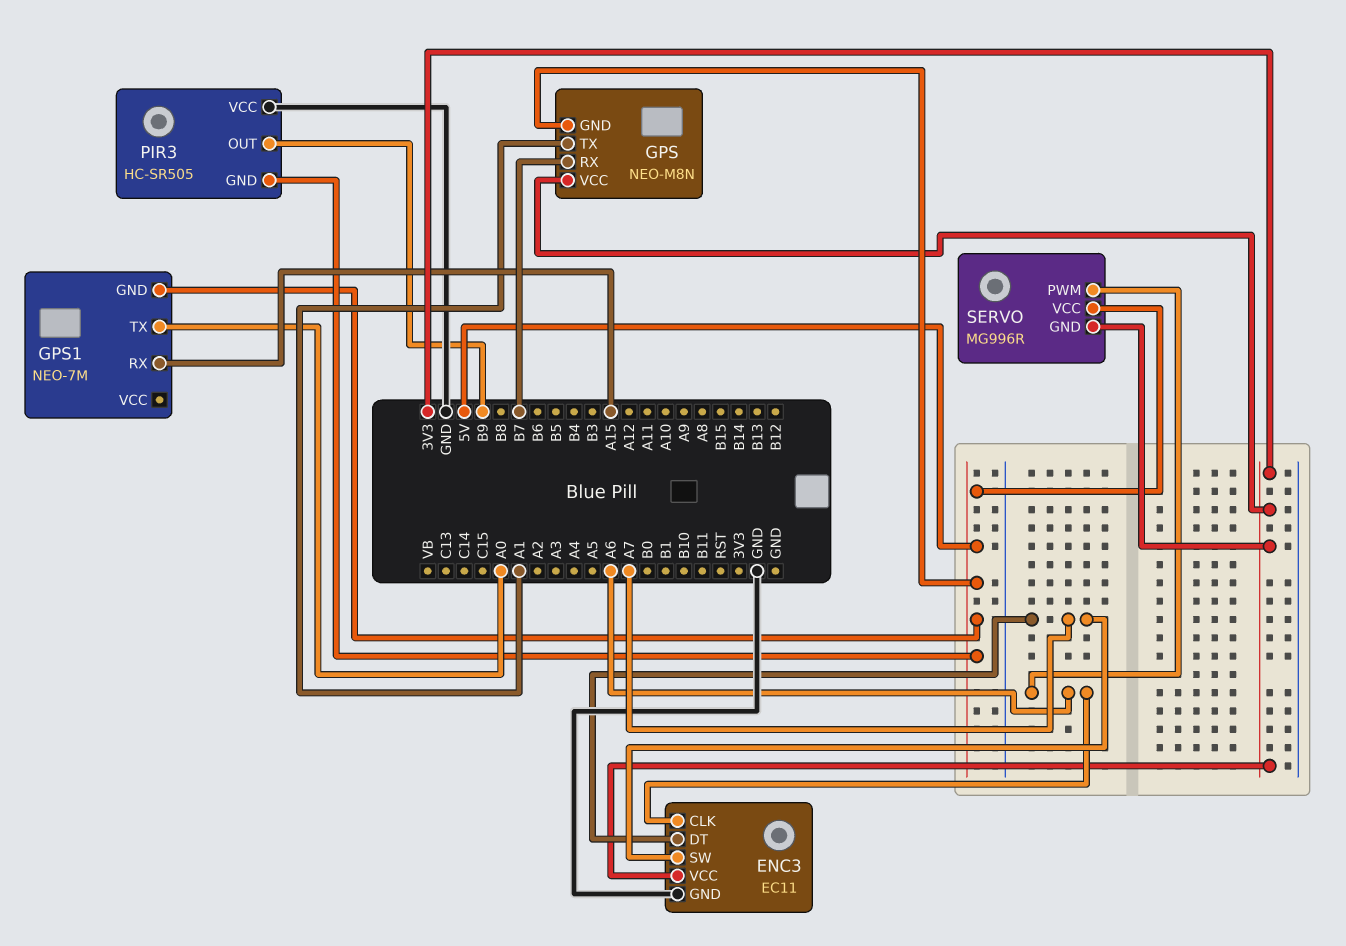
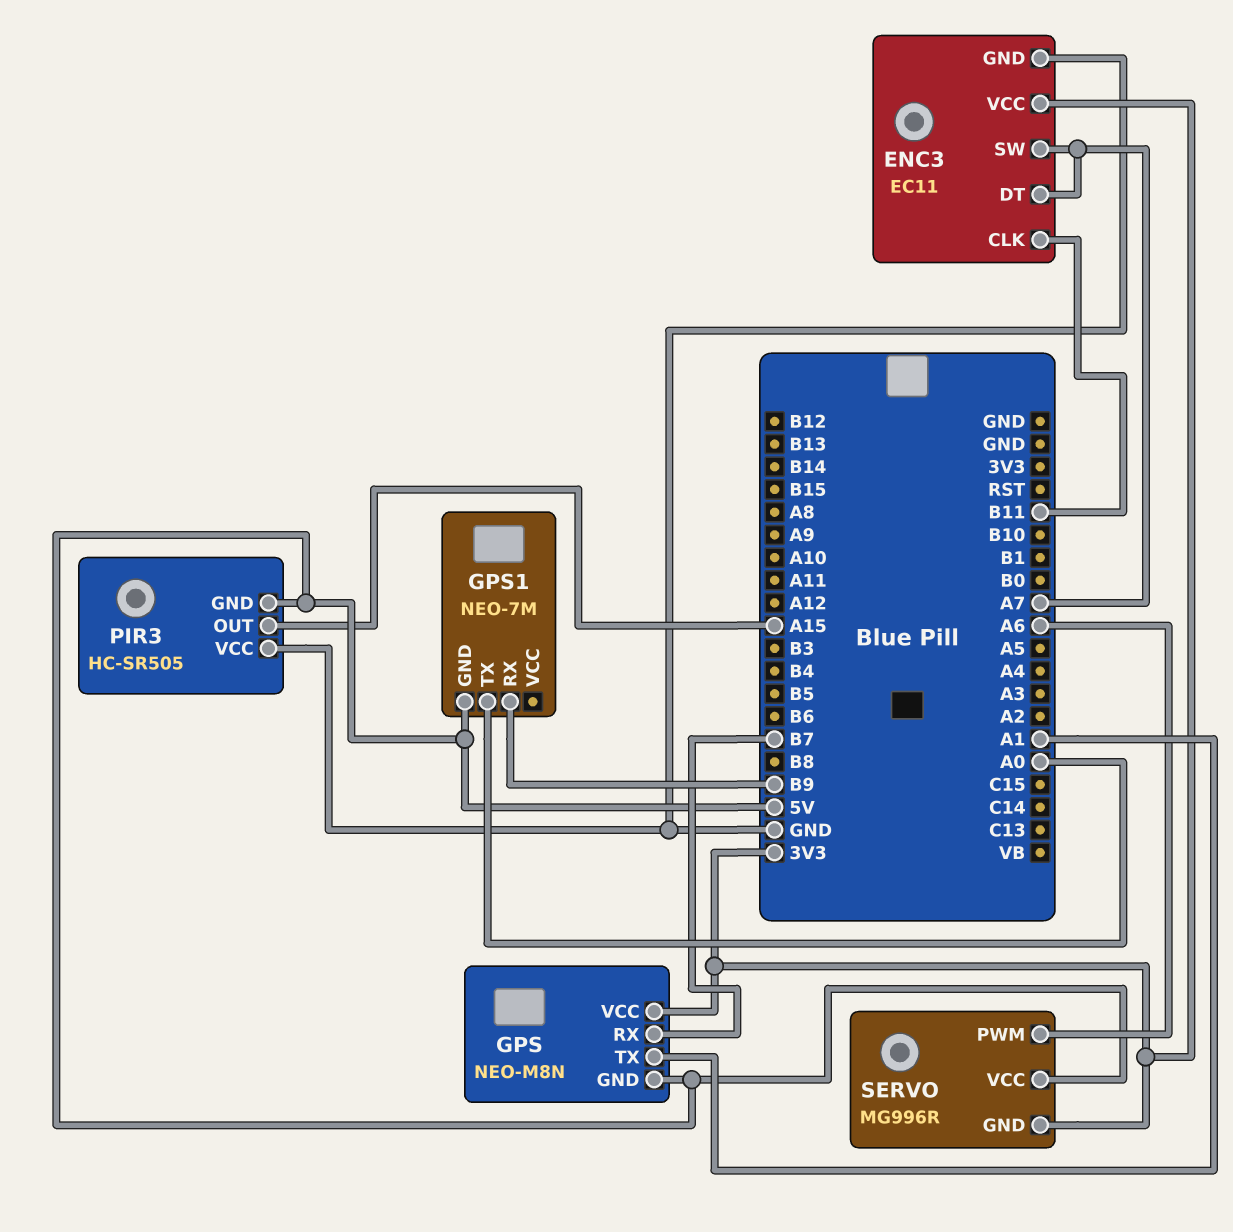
ENC3 pin CLK: A6 -> B11
GPS1 pin RX: A15 -> B9
PIR3 pin OUT: B9 -> A15

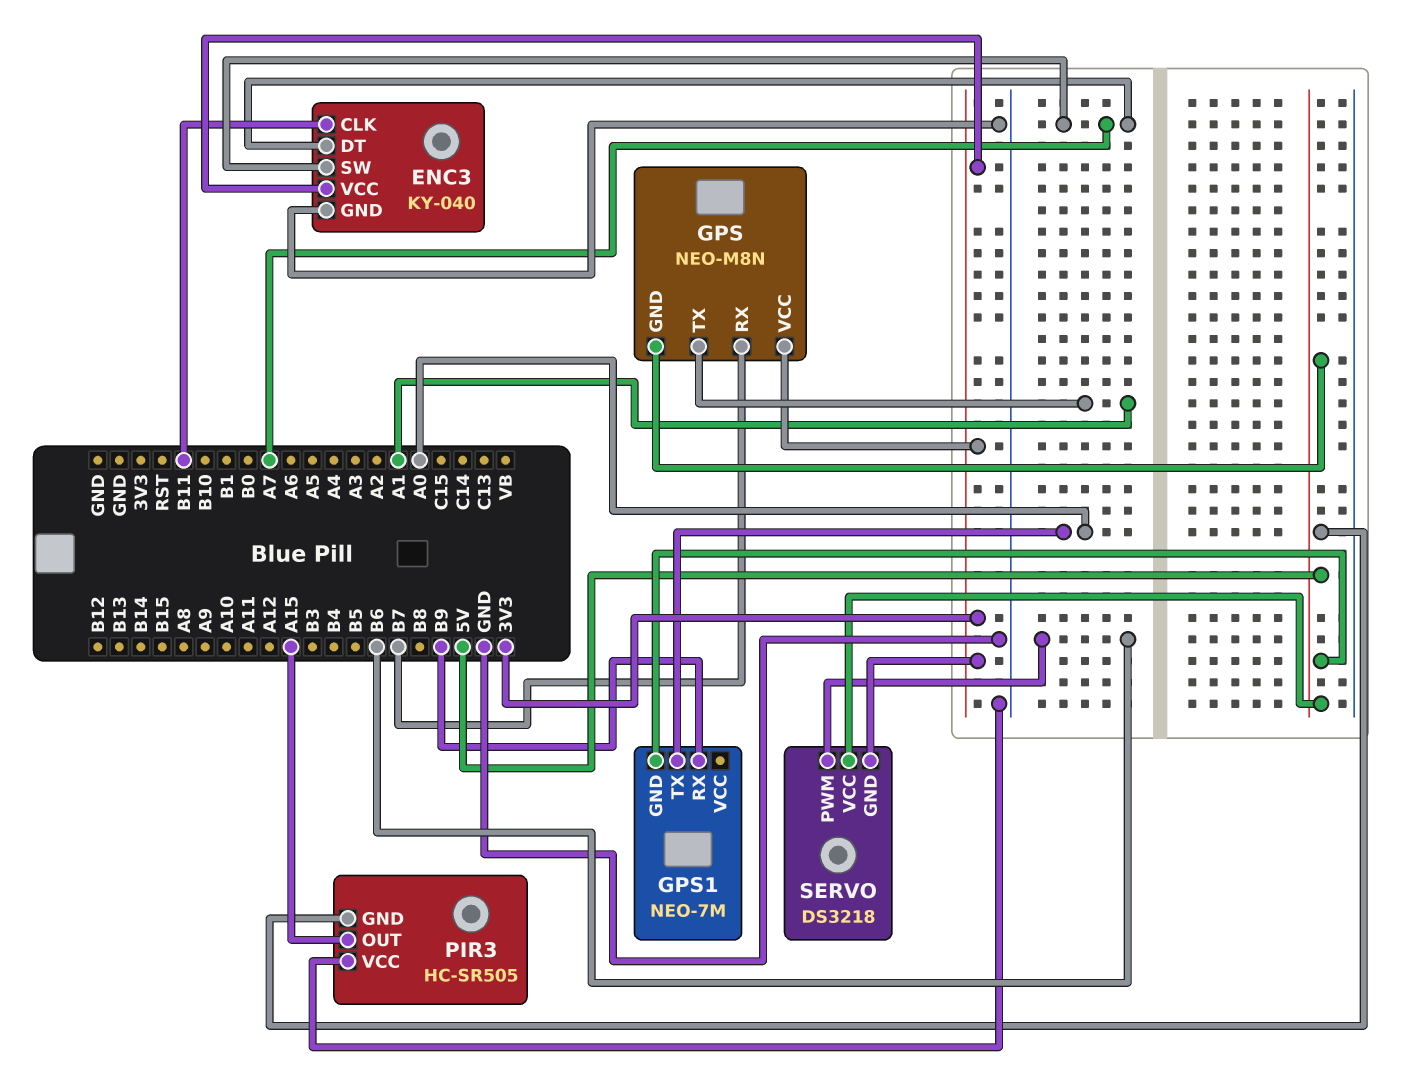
ENC3: EC11 -> KY-040
SERVO: MG996R -> DS3218
SERVO pin PWM: A6 -> B6

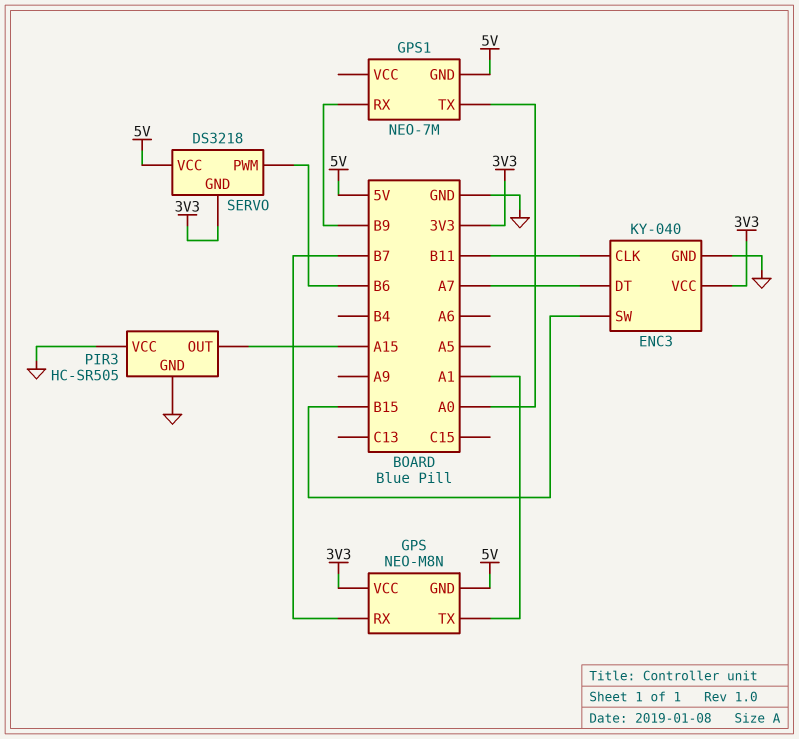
ENC3 pin SW: A7 -> B15
PIR3 pin GND: 5V -> GND

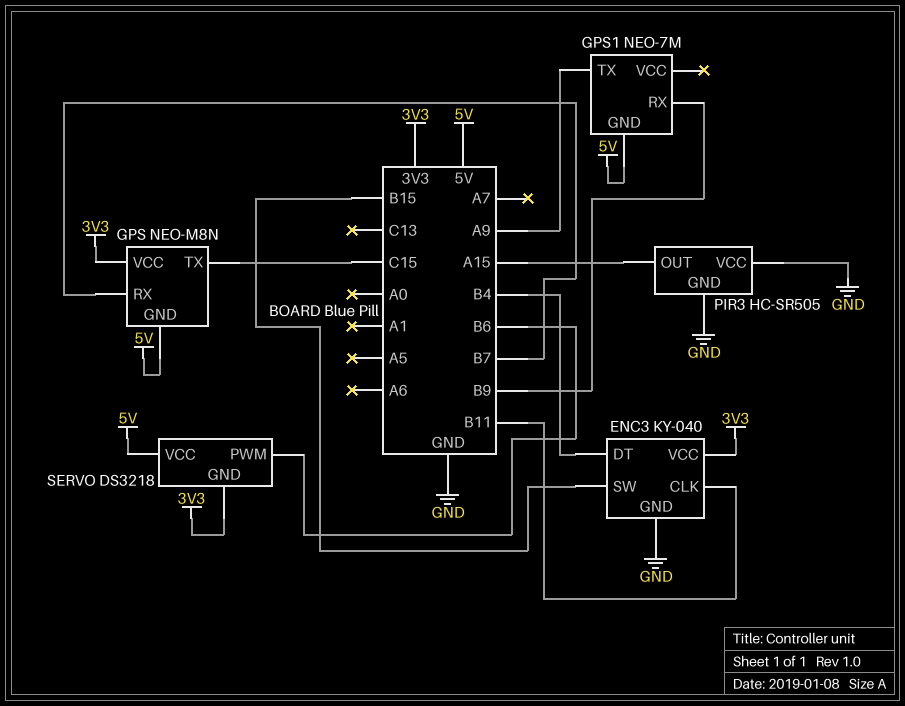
ENC3 pin DT: A7 -> B4
GPS pin TX: A1 -> C15
GPS1 pin TX: A0 -> A9

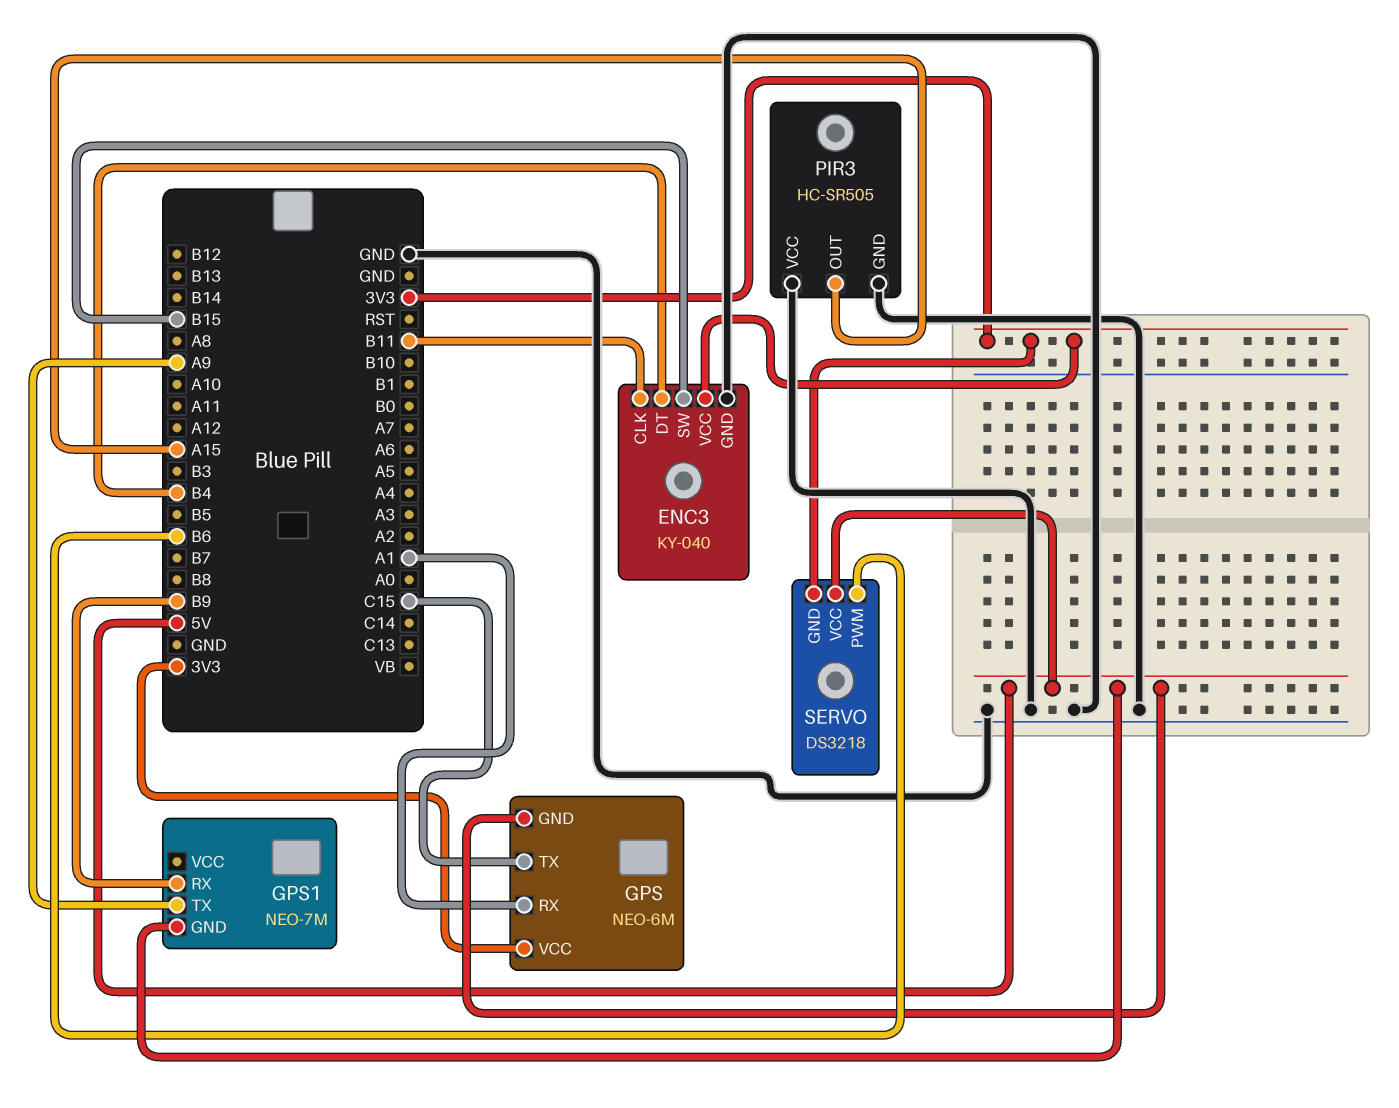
GPS: NEO-M8N -> NEO-6M
GPS pin RX: B7 -> A1

